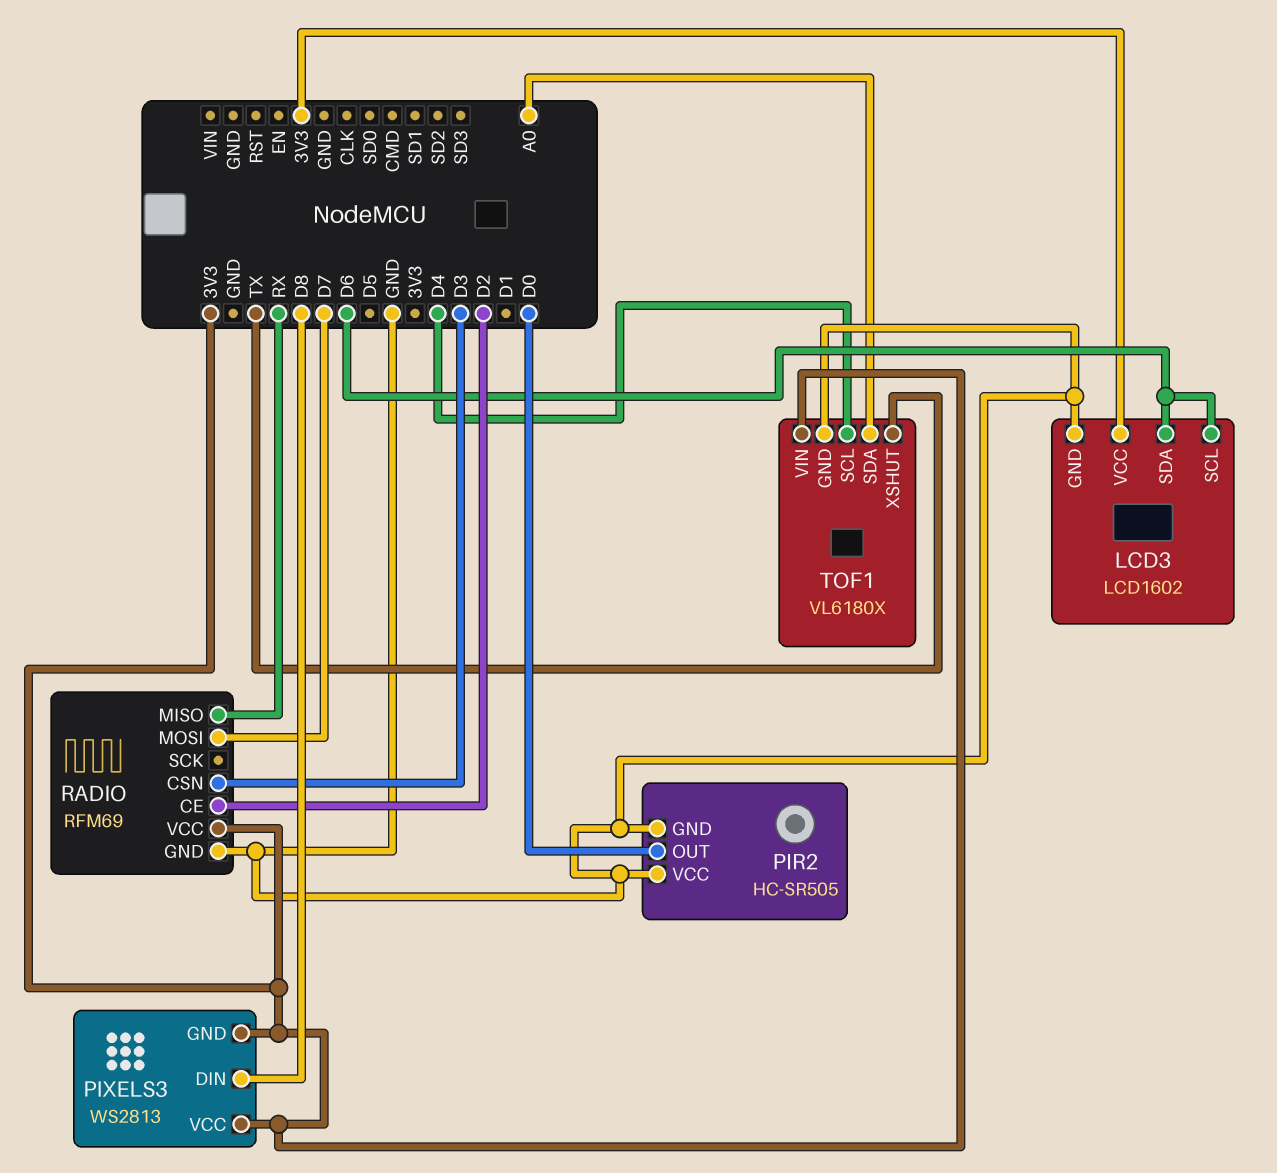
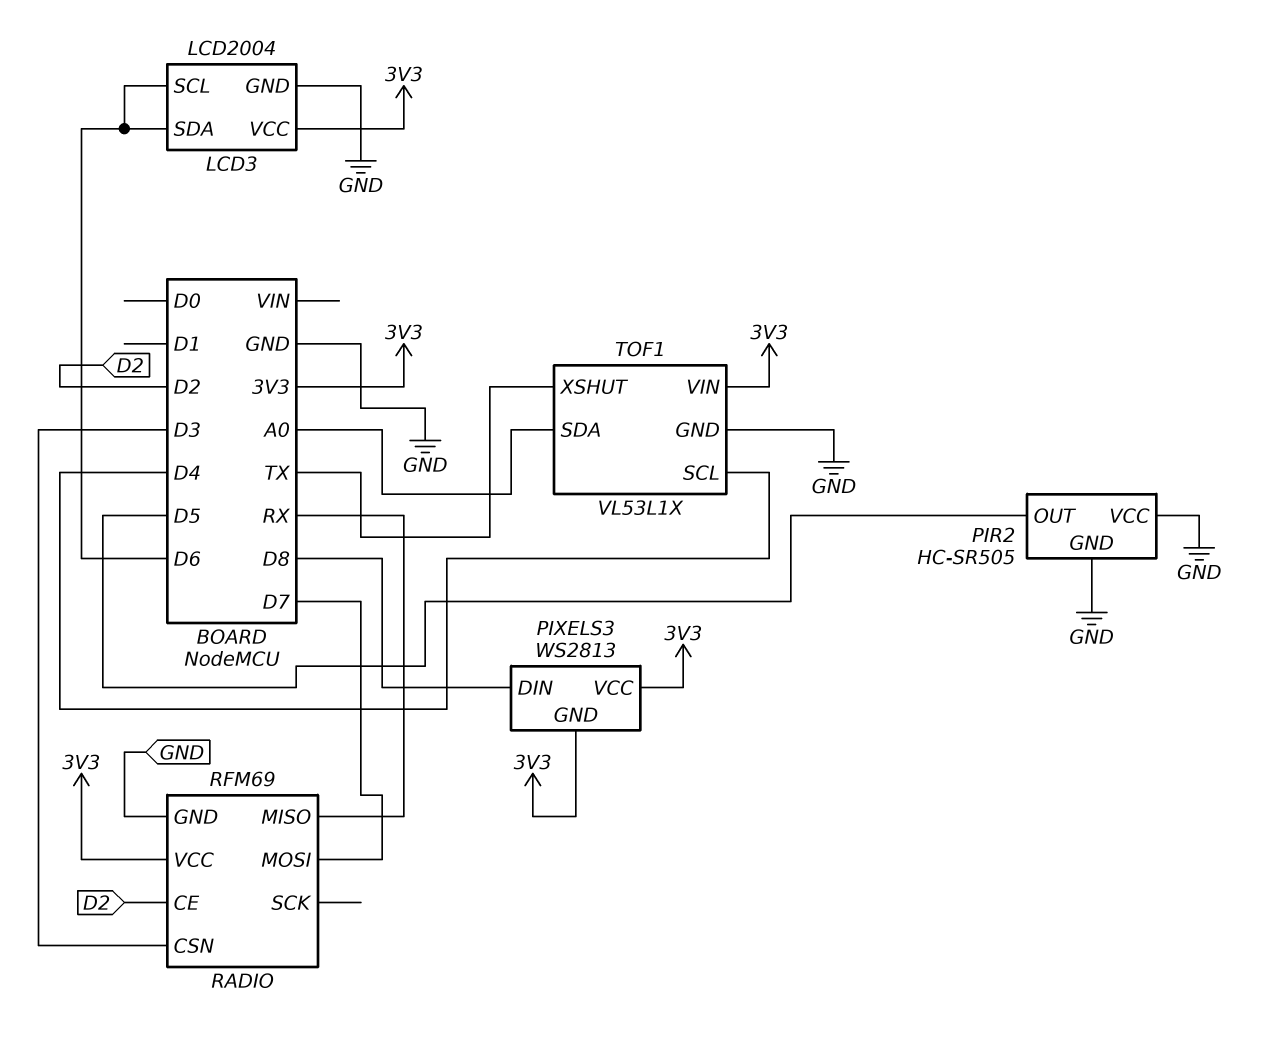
LCD3: LCD1602 -> LCD2004
PIR2 pin OUT: D0 -> D5
TOF1: VL6180X -> VL53L1X

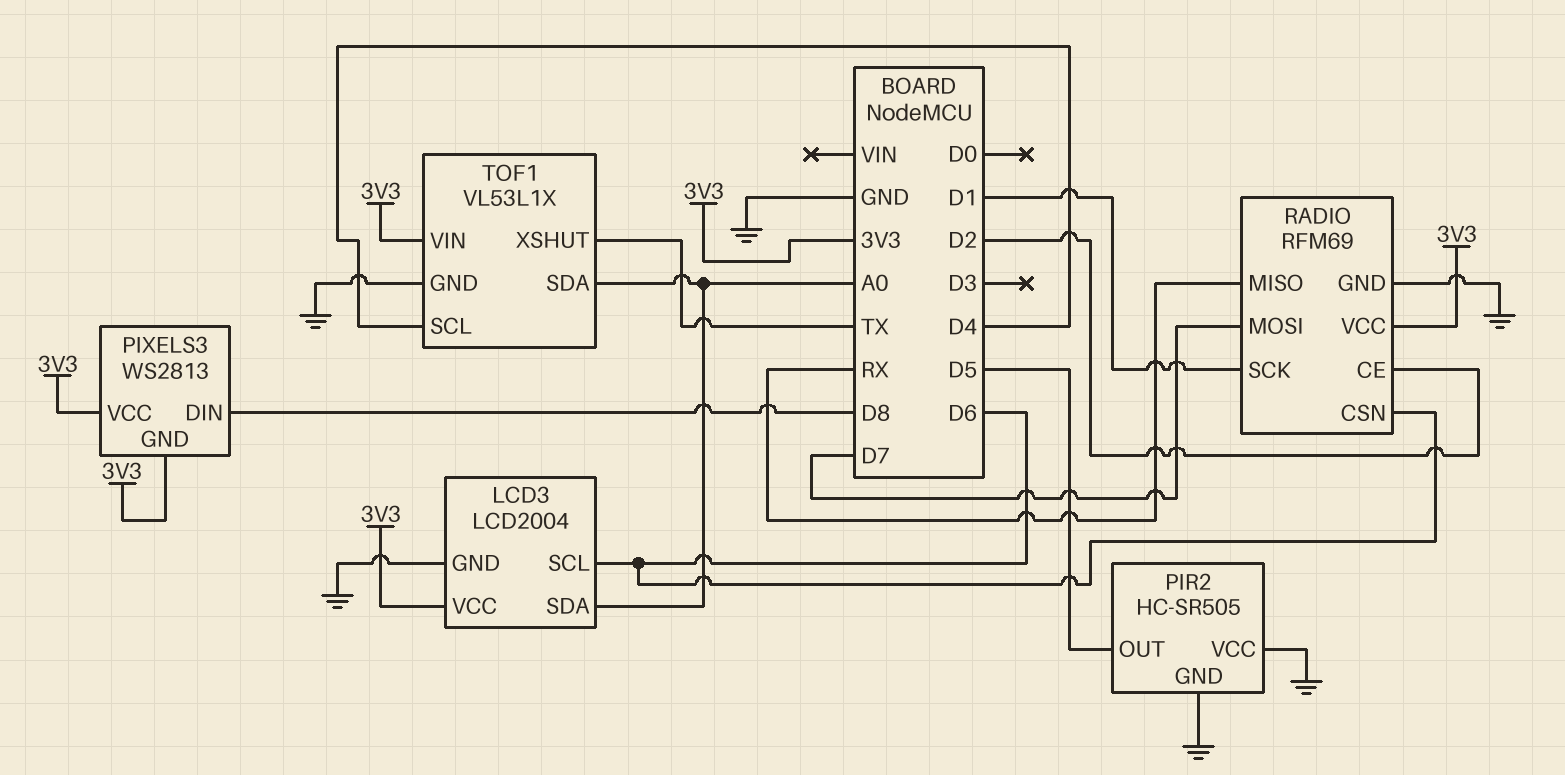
LCD3 pin SDA: D6 -> A0
RADIO pin CSN: D3 -> D6
RADIO pin SCK: none -> D1

